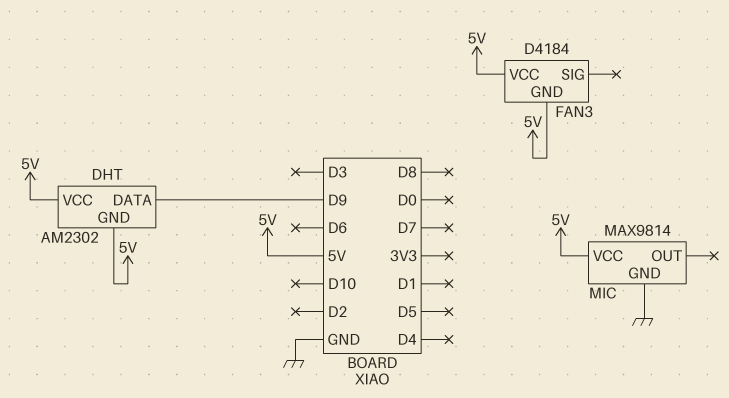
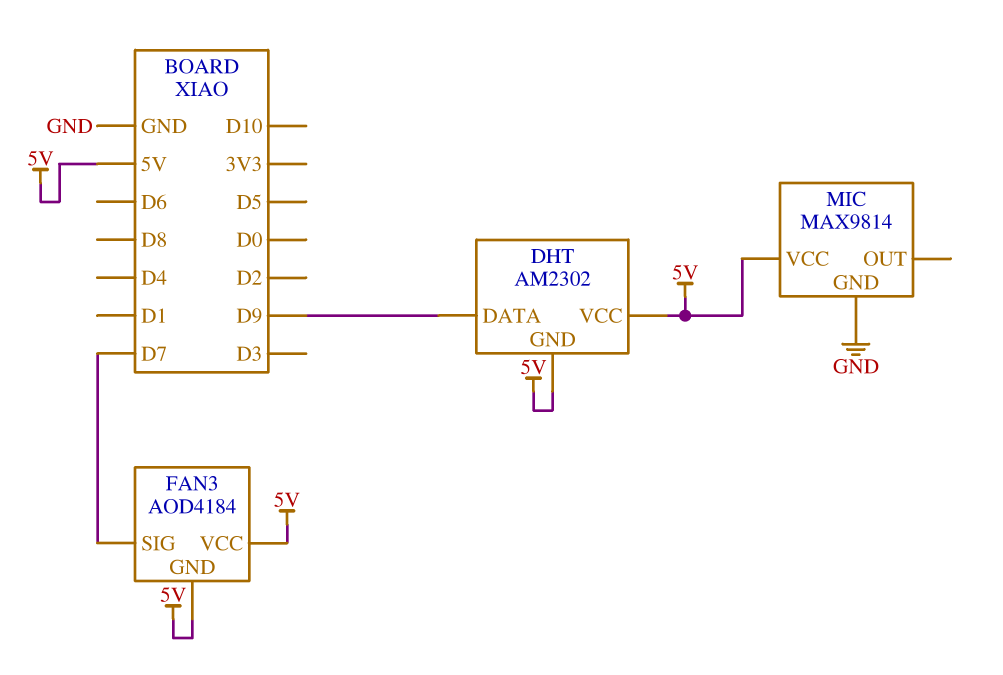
FAN3: D4184 -> AOD4184
FAN3 pin SIG: none -> D7

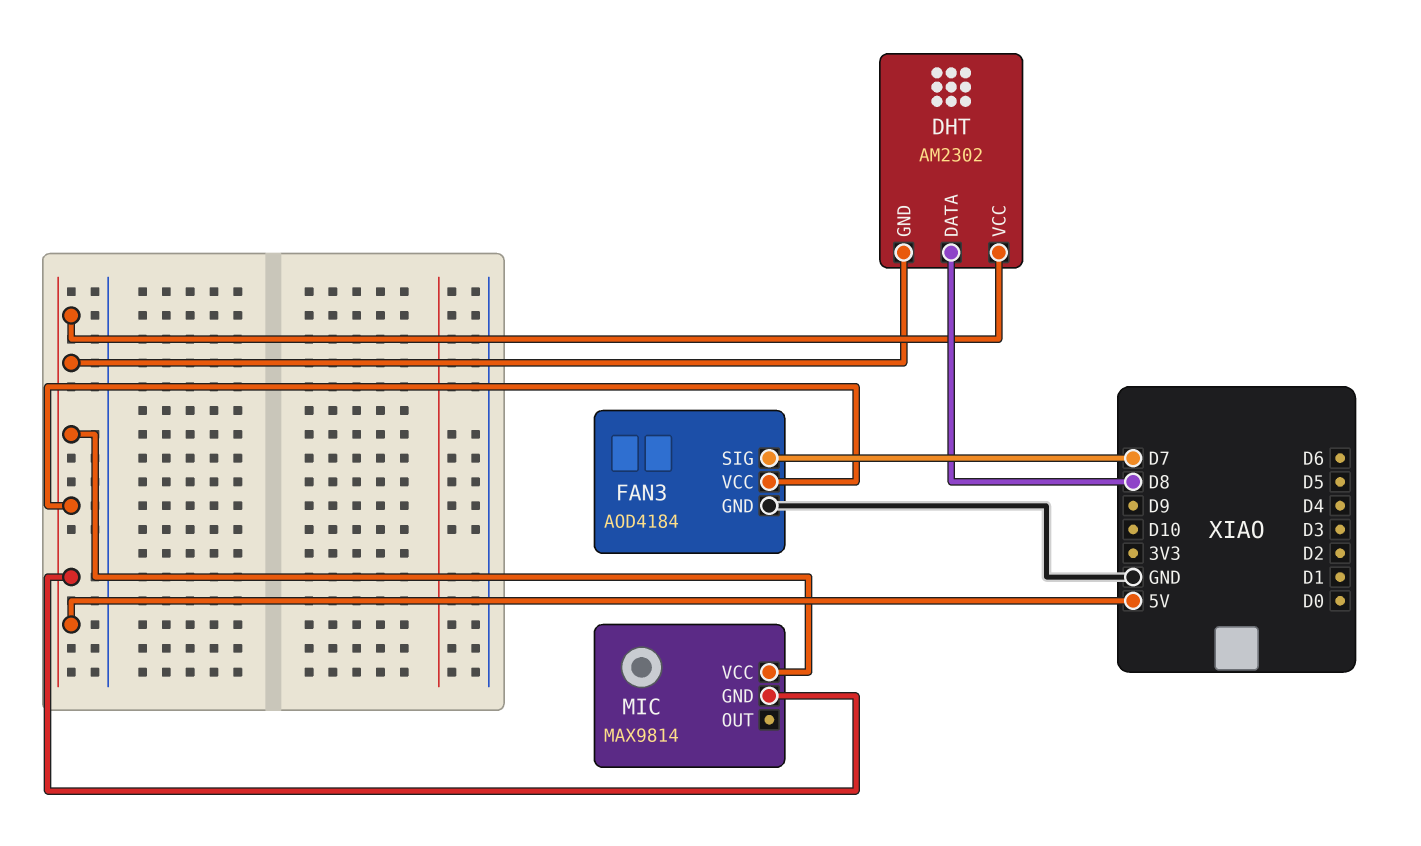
DHT pin DATA: D9 -> D8
FAN3 pin GND: 5V -> GND
MIC pin GND: GND -> 5V

